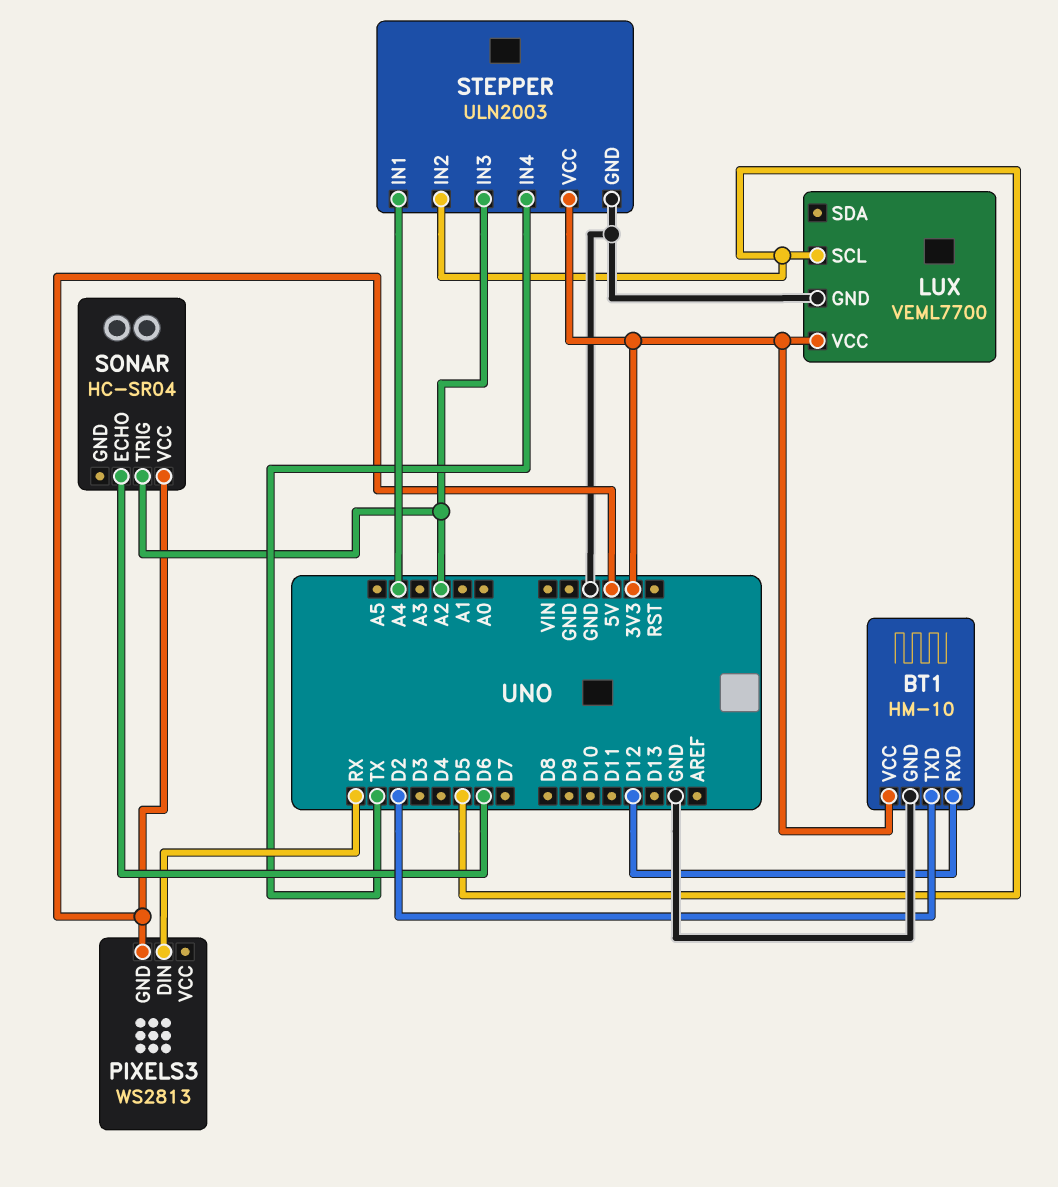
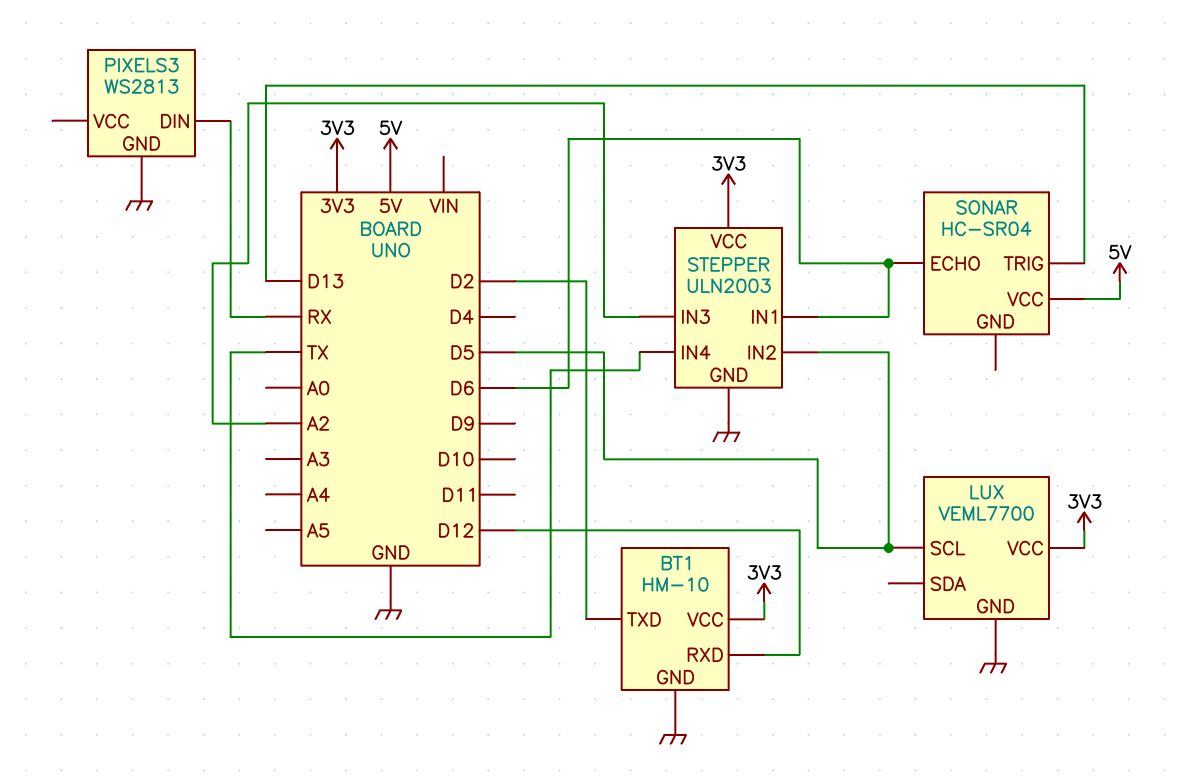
PIXELS3 pin GND: 5V -> GND
SONAR pin TRIG: A2 -> D13
STEPPER pin IN1: A4 -> D6

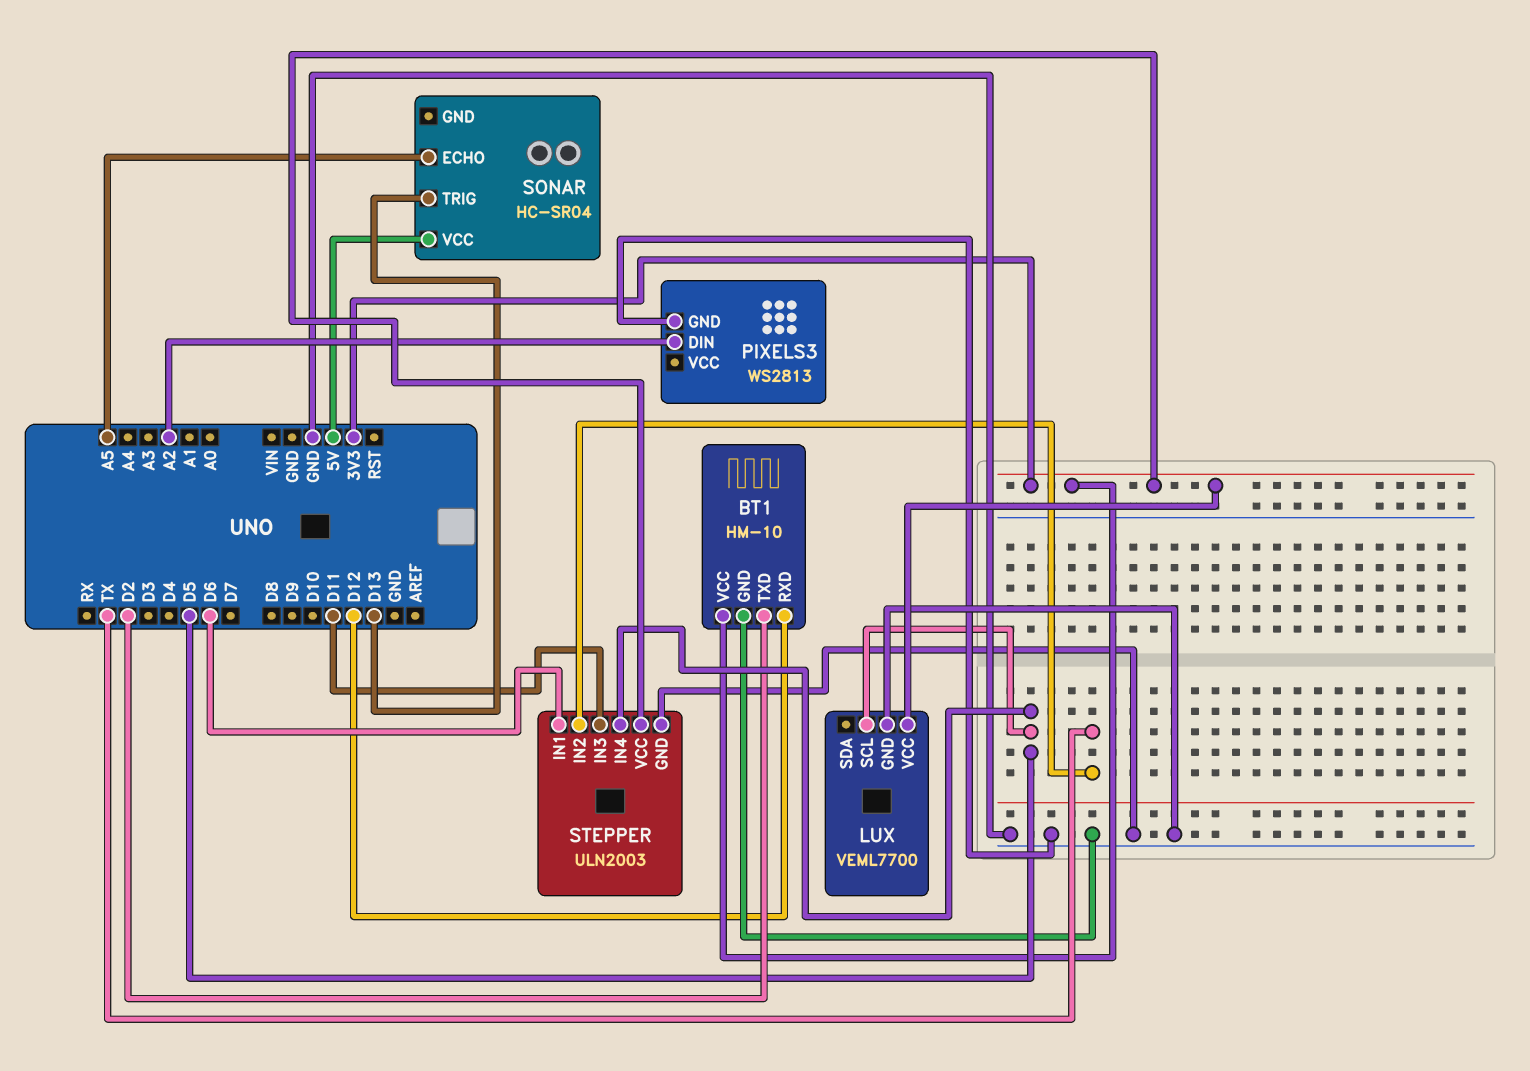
PIXELS3 pin DIN: RX -> A2
SONAR pin ECHO: D6 -> A5
STEPPER pin IN2: D5 -> TX
STEPPER pin IN3: A2 -> D11
STEPPER pin IN4: TX -> D5

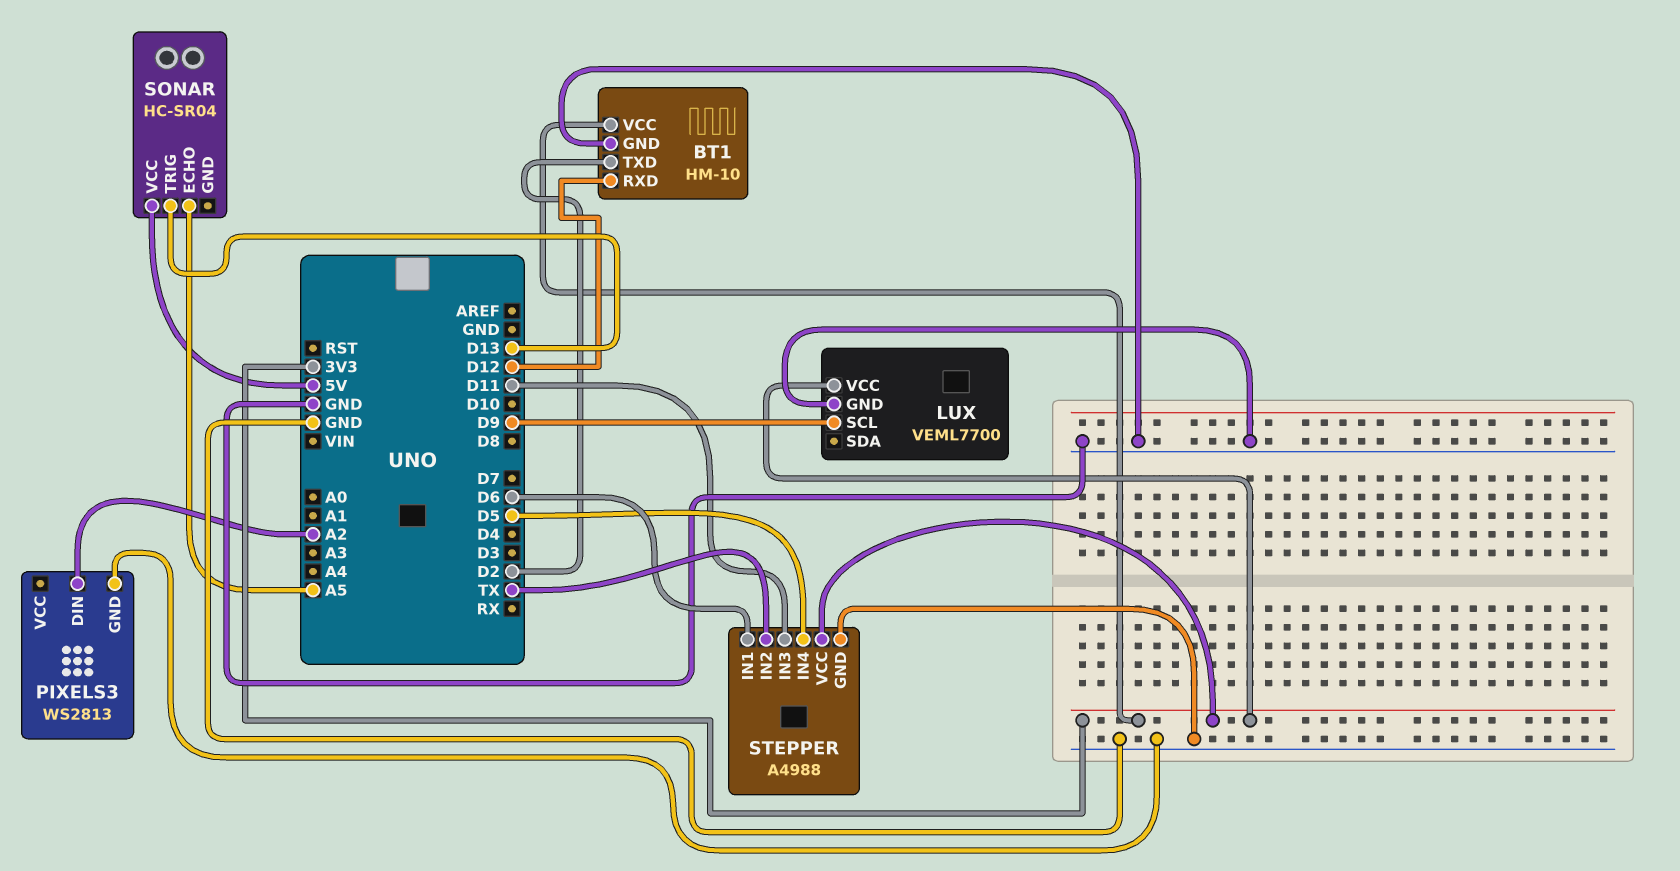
LUX pin SCL: D5 -> D9
STEPPER: ULN2003 -> A4988

